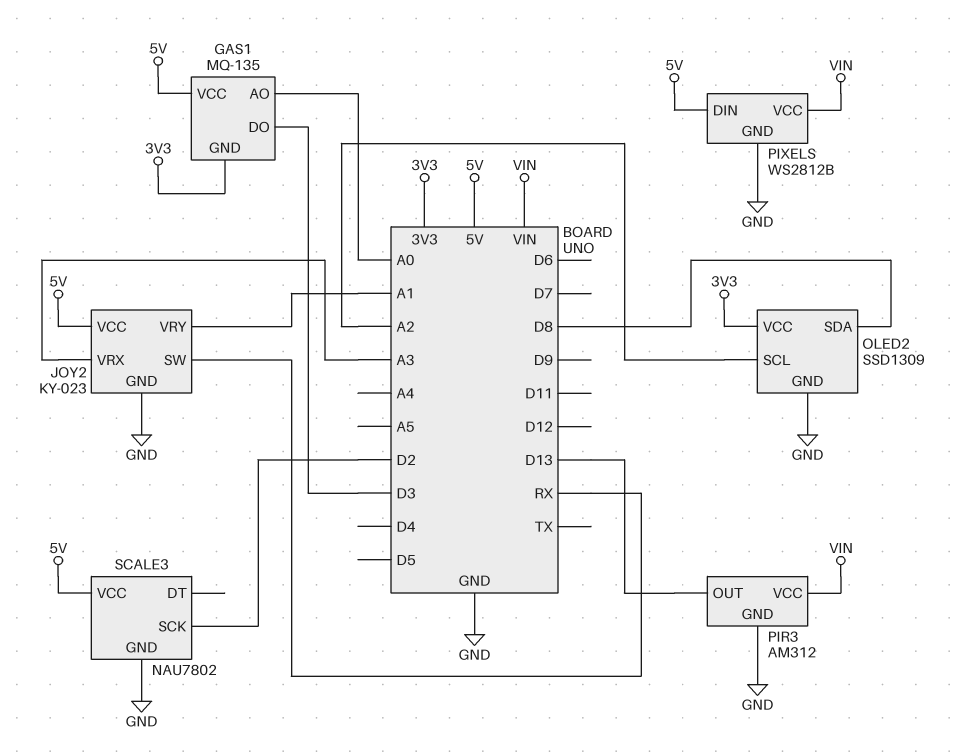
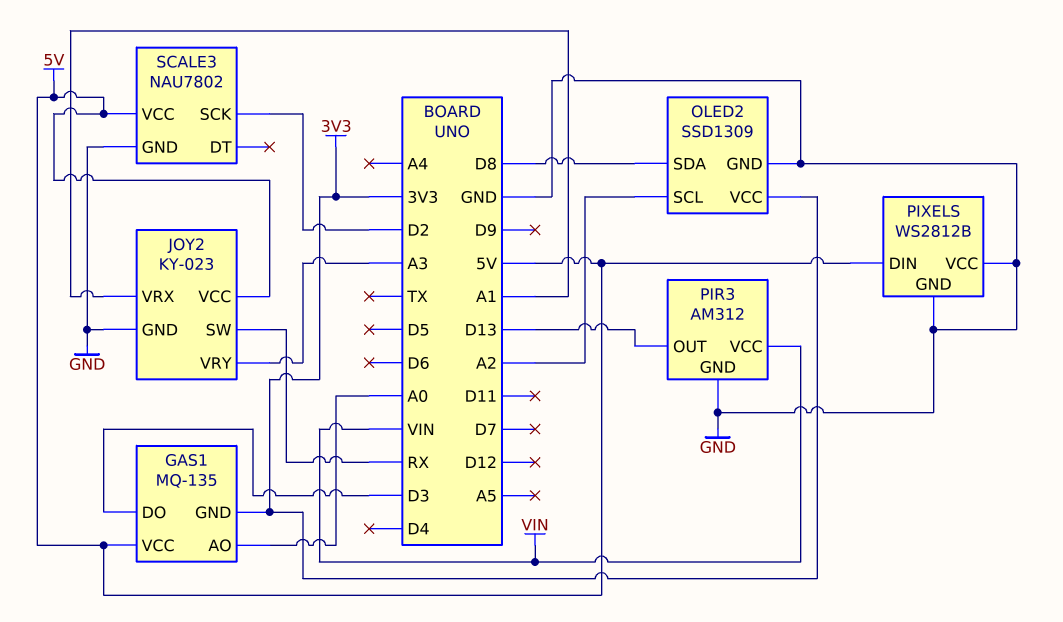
JOY2 pin VRX: A3 -> A1
JOY2 pin VRY: A1 -> A3
PIXELS pin VCC: VIN -> GND

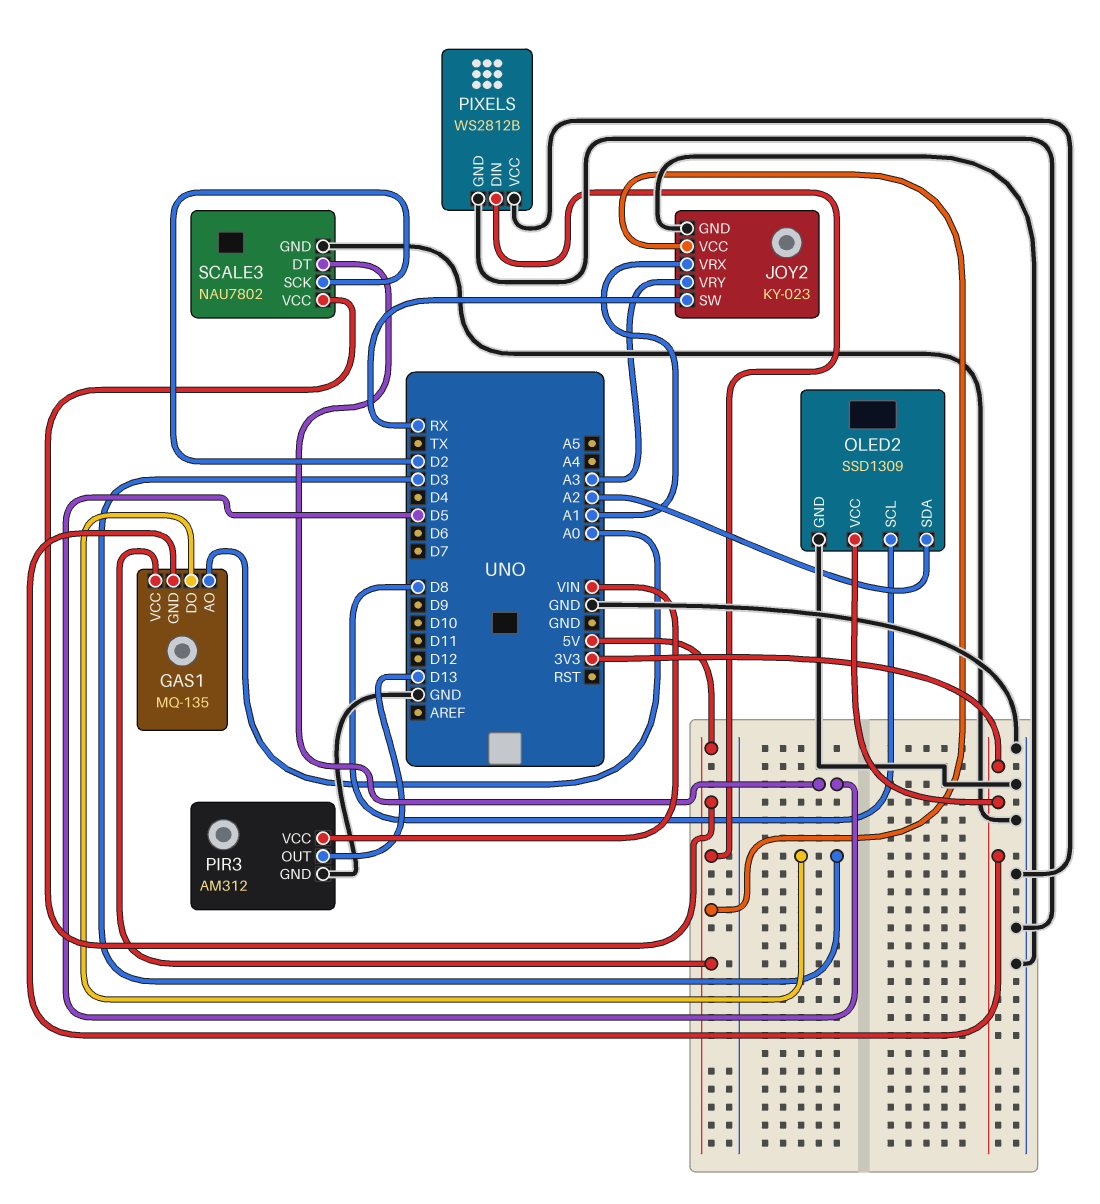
OLED2 pin SCL: A2 -> D8
OLED2 pin SDA: D8 -> A2
SCALE3 pin DT: none -> D5

